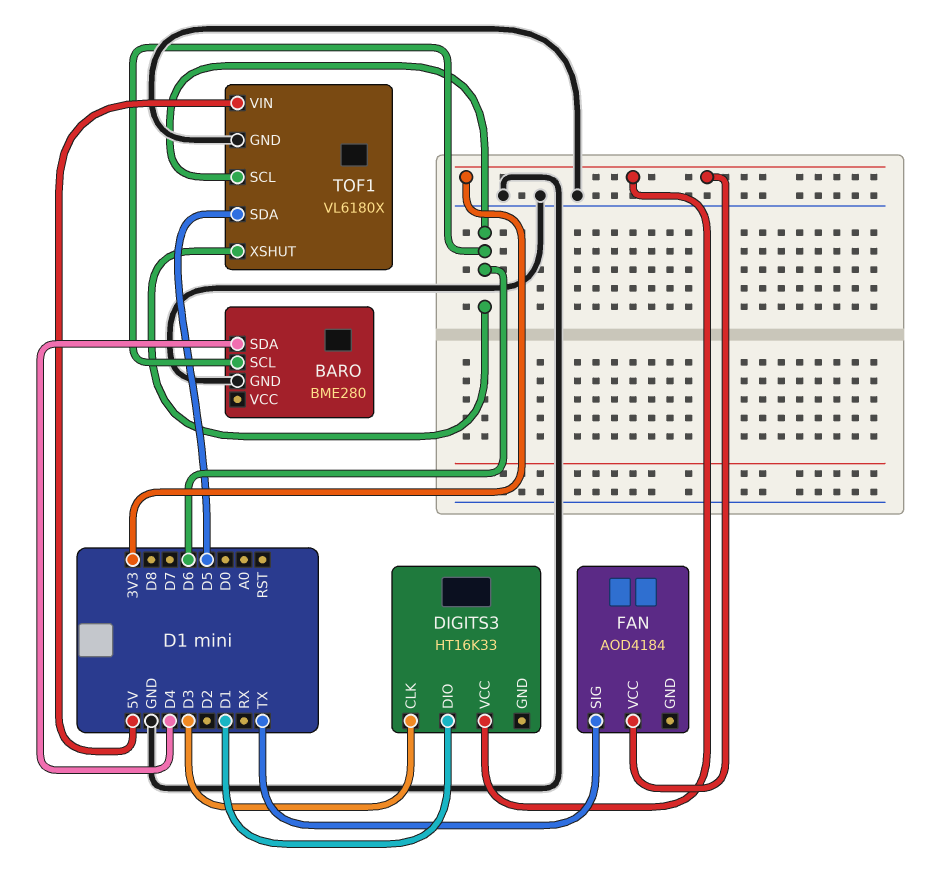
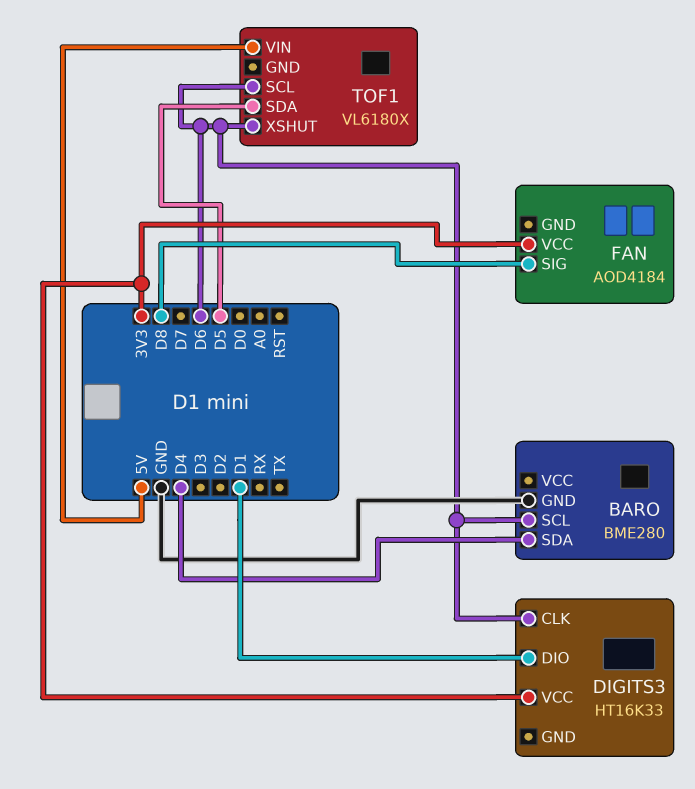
DIGITS3 pin CLK: D3 -> D6
FAN pin SIG: TX -> D8
TOF1 pin GND: GND -> none

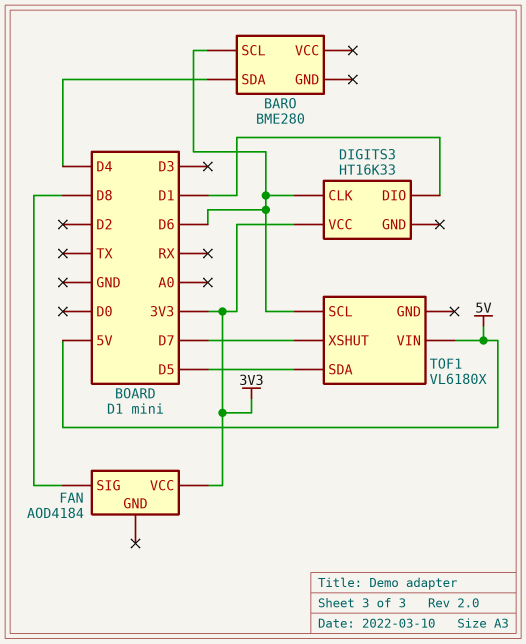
BARO pin GND: GND -> none
TOF1 pin XSHUT: D6 -> D7

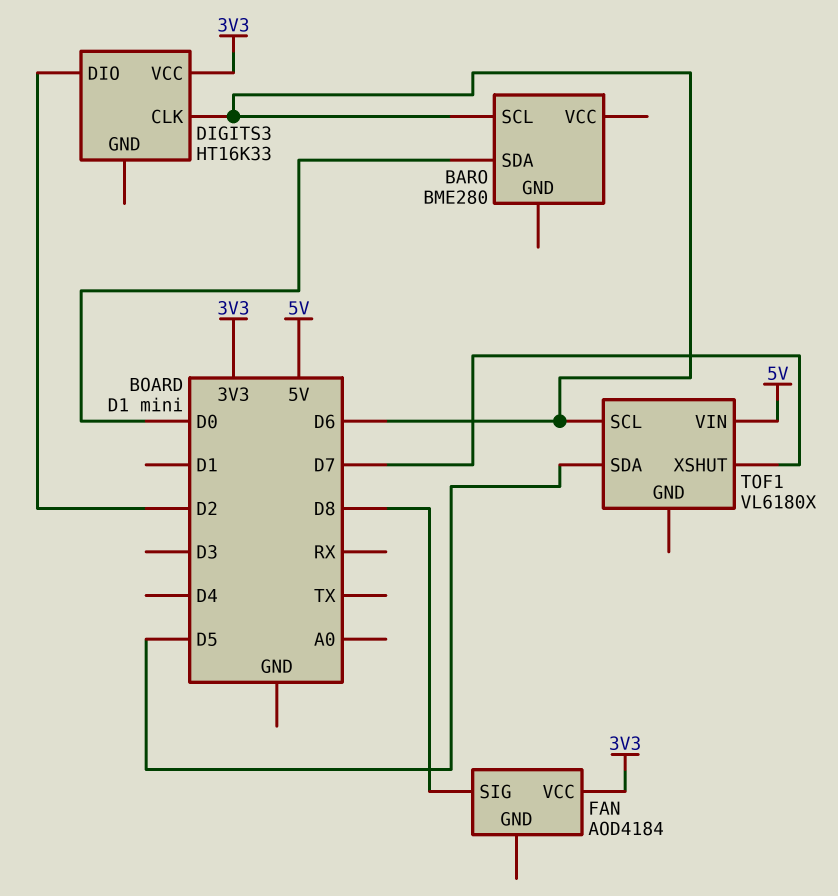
BARO pin SDA: D4 -> D0
DIGITS3 pin DIO: D1 -> D2

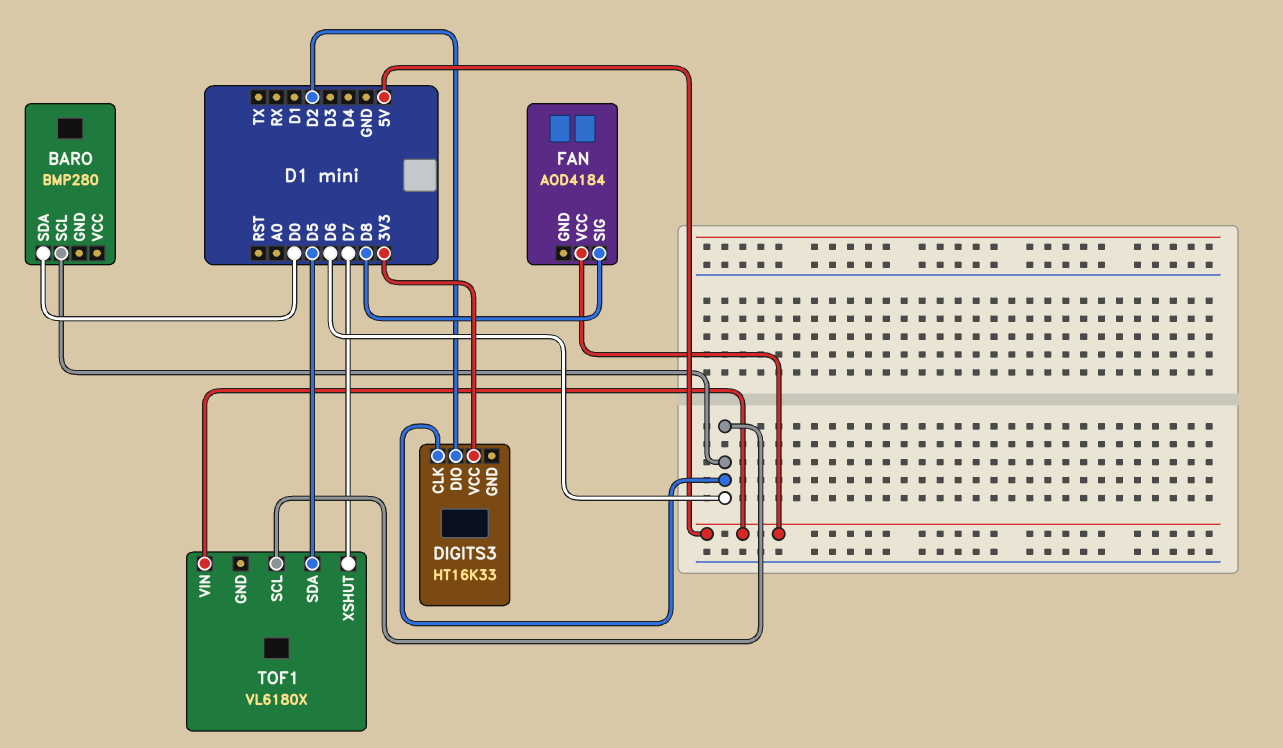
BARO: BME280 -> BMP280
FAN pin VCC: 3V3 -> 5V

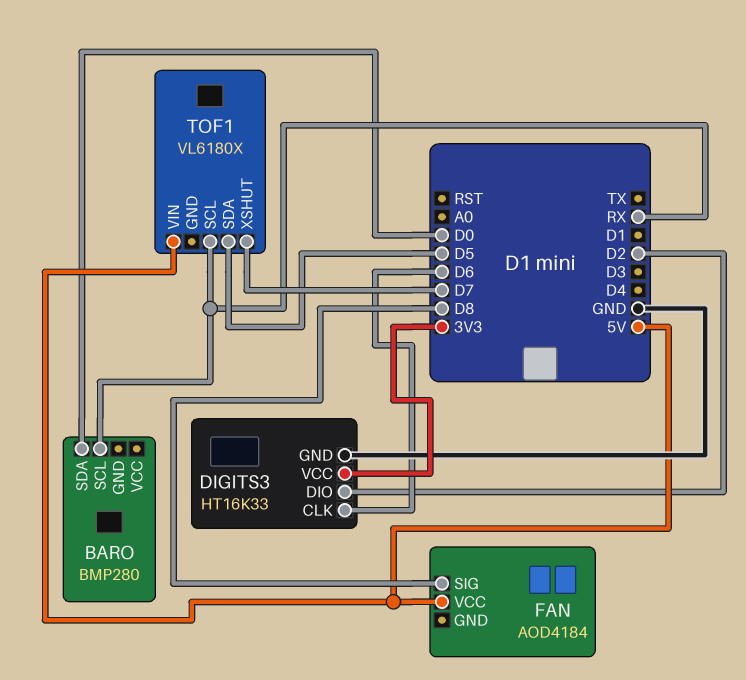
BARO pin SCL: D6 -> RX
DIGITS3 pin GND: none -> GND
TOF1 pin SCL: D6 -> RX

